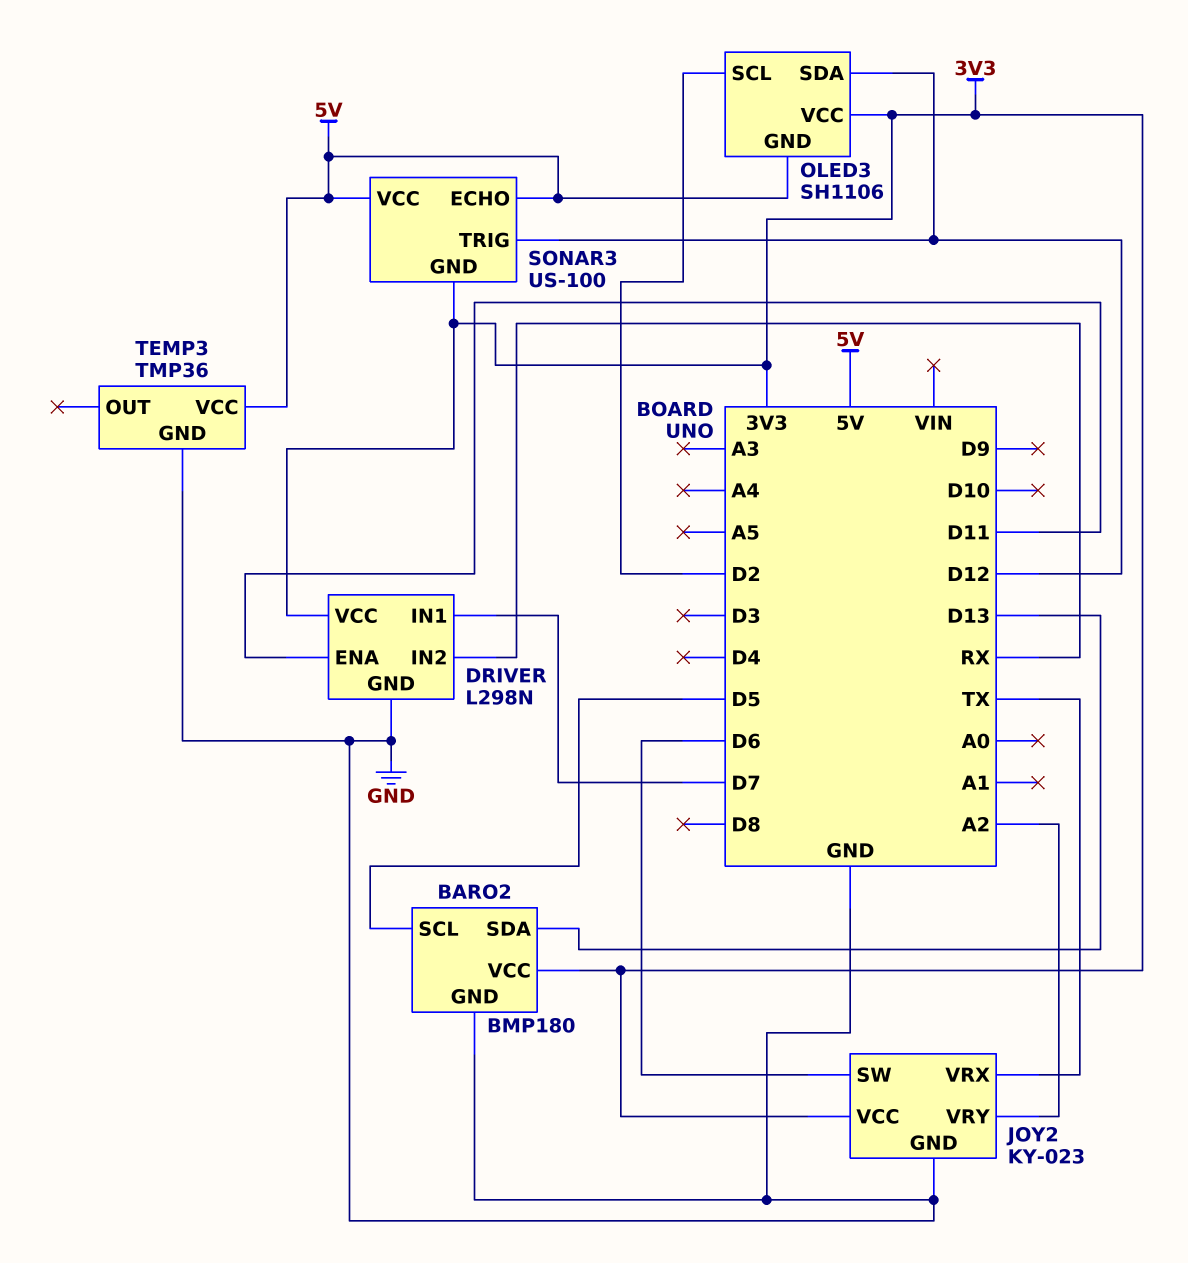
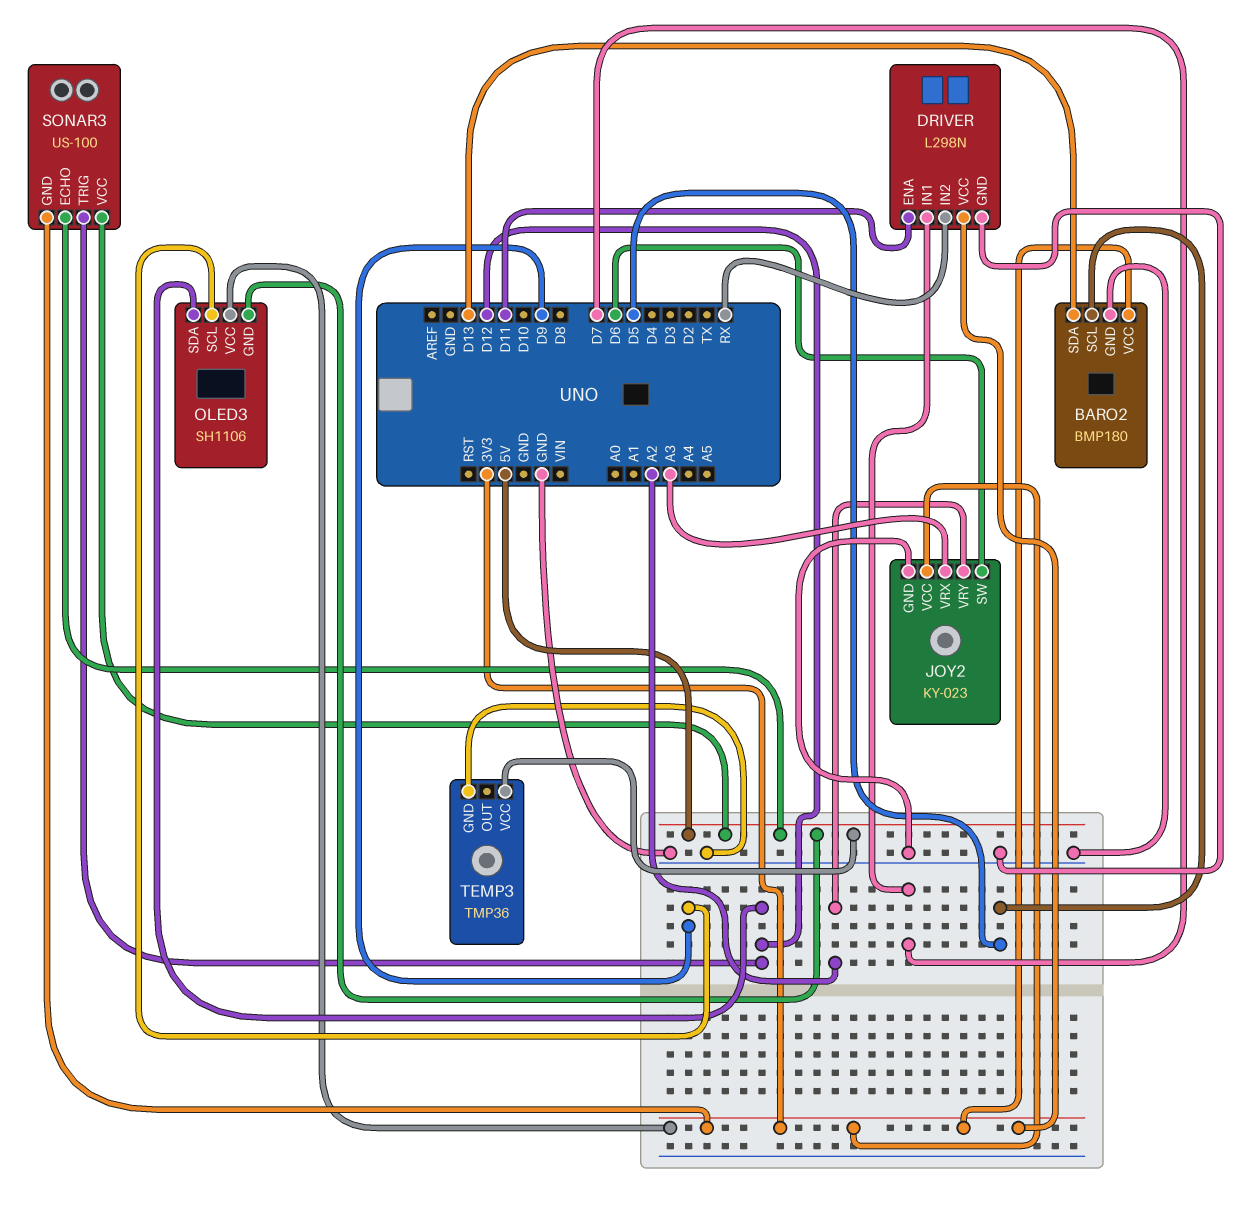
JOY2 pin VRX: TX -> A3
OLED3 pin SCL: D2 -> D9

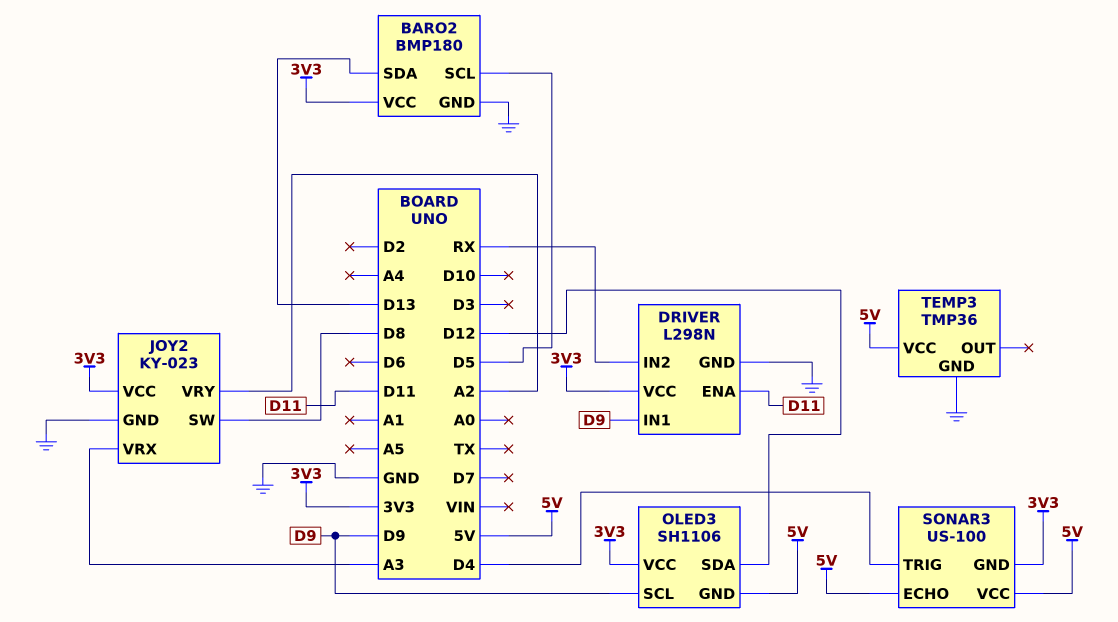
DRIVER pin IN1: D7 -> D9
JOY2 pin SW: D6 -> D8
SONAR3 pin TRIG: D12 -> D4

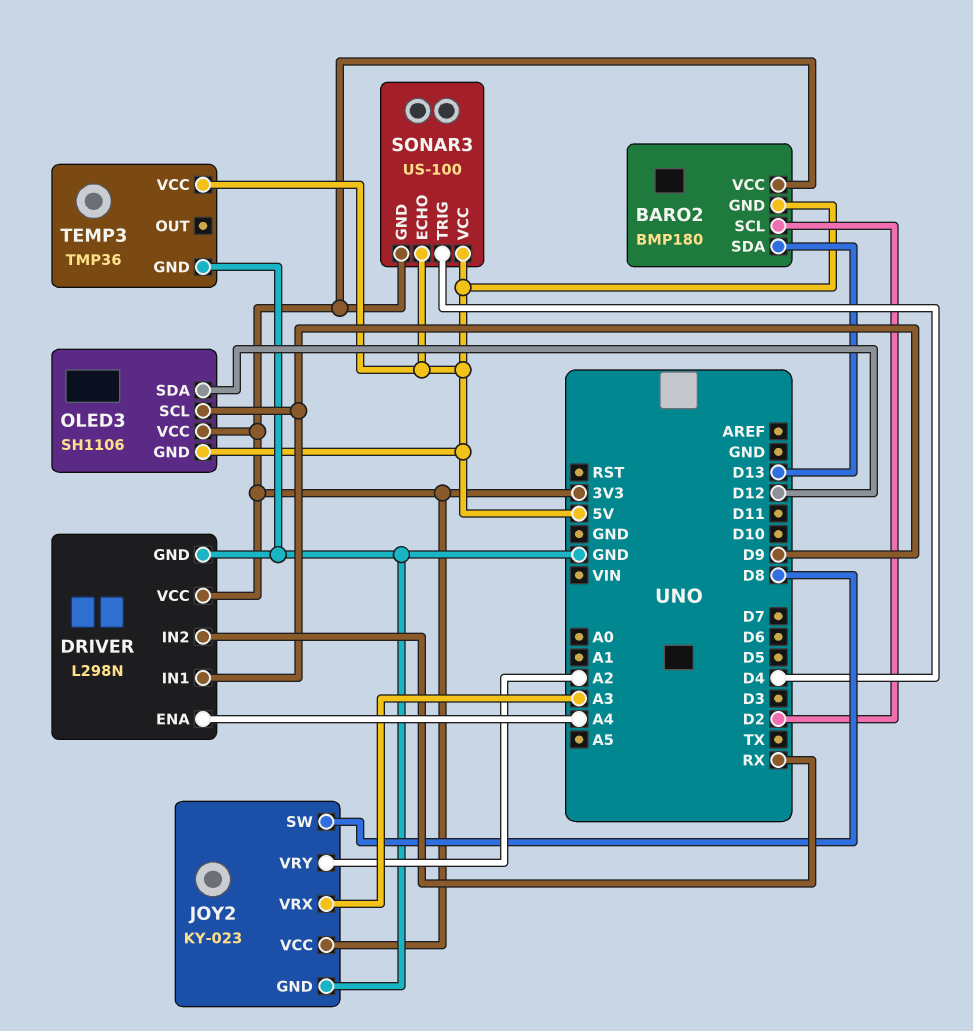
BARO2 pin GND: GND -> 5V
BARO2 pin SCL: D5 -> D2
DRIVER pin ENA: D11 -> A4

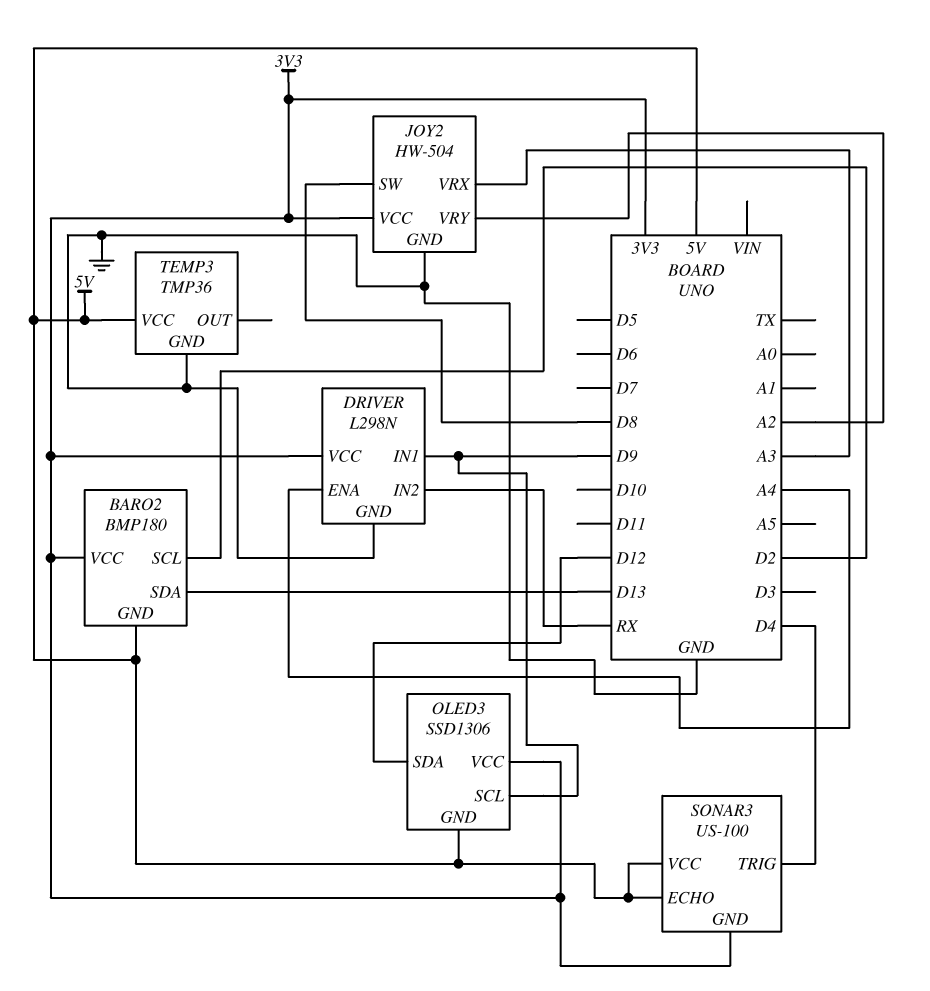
JOY2: KY-023 -> HW-504
OLED3: SH1106 -> SSD1306

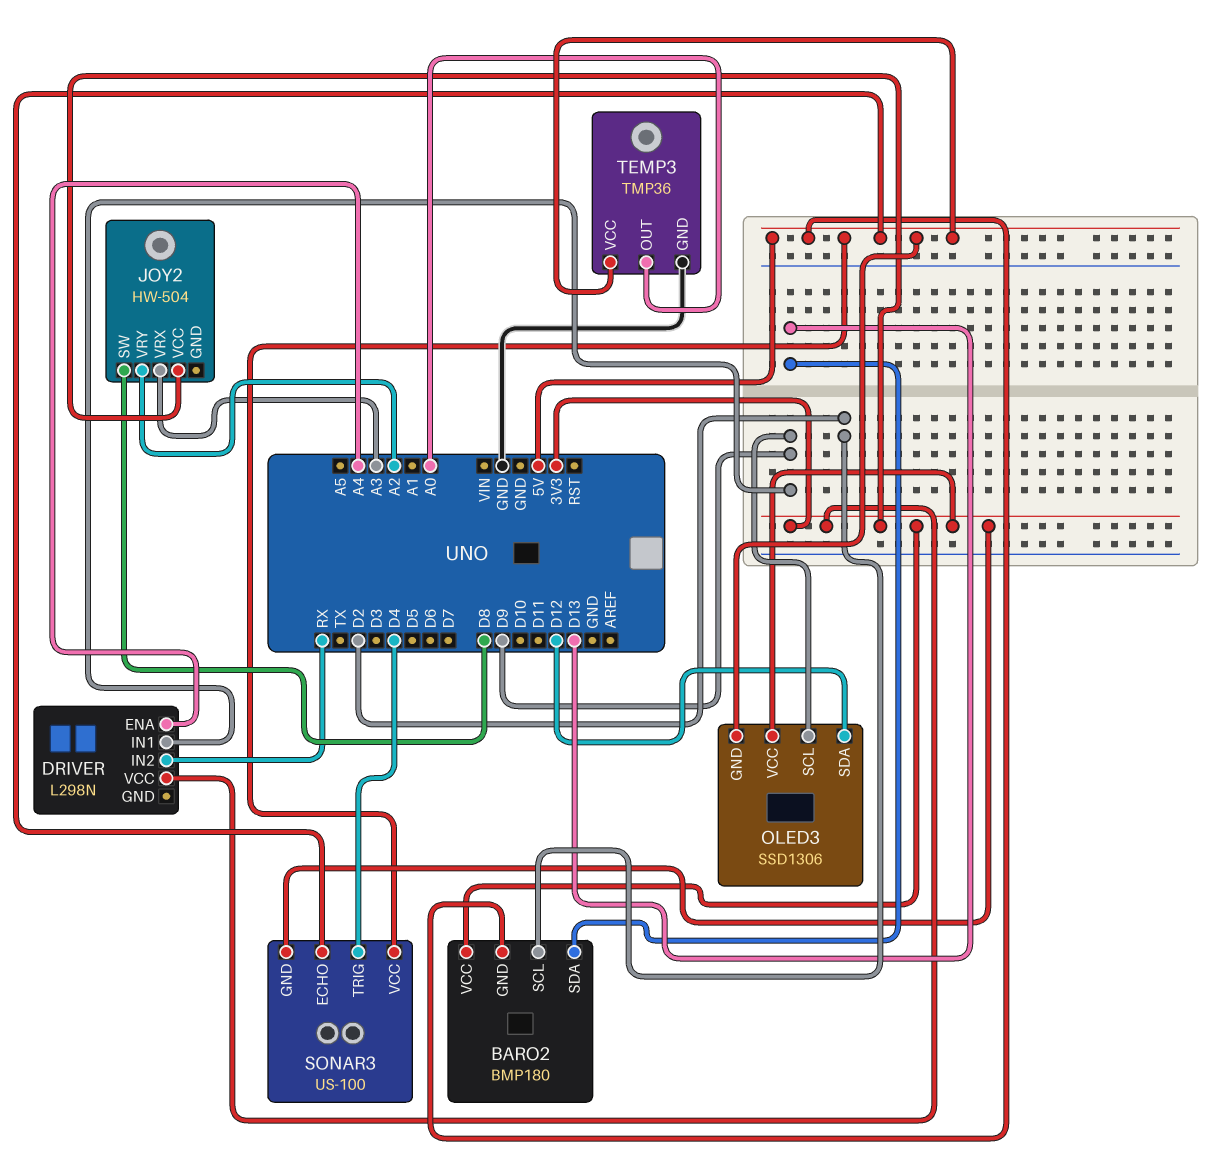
DRIVER pin GND: GND -> none
JOY2 pin GND: GND -> none
TEMP3 pin OUT: none -> A0

